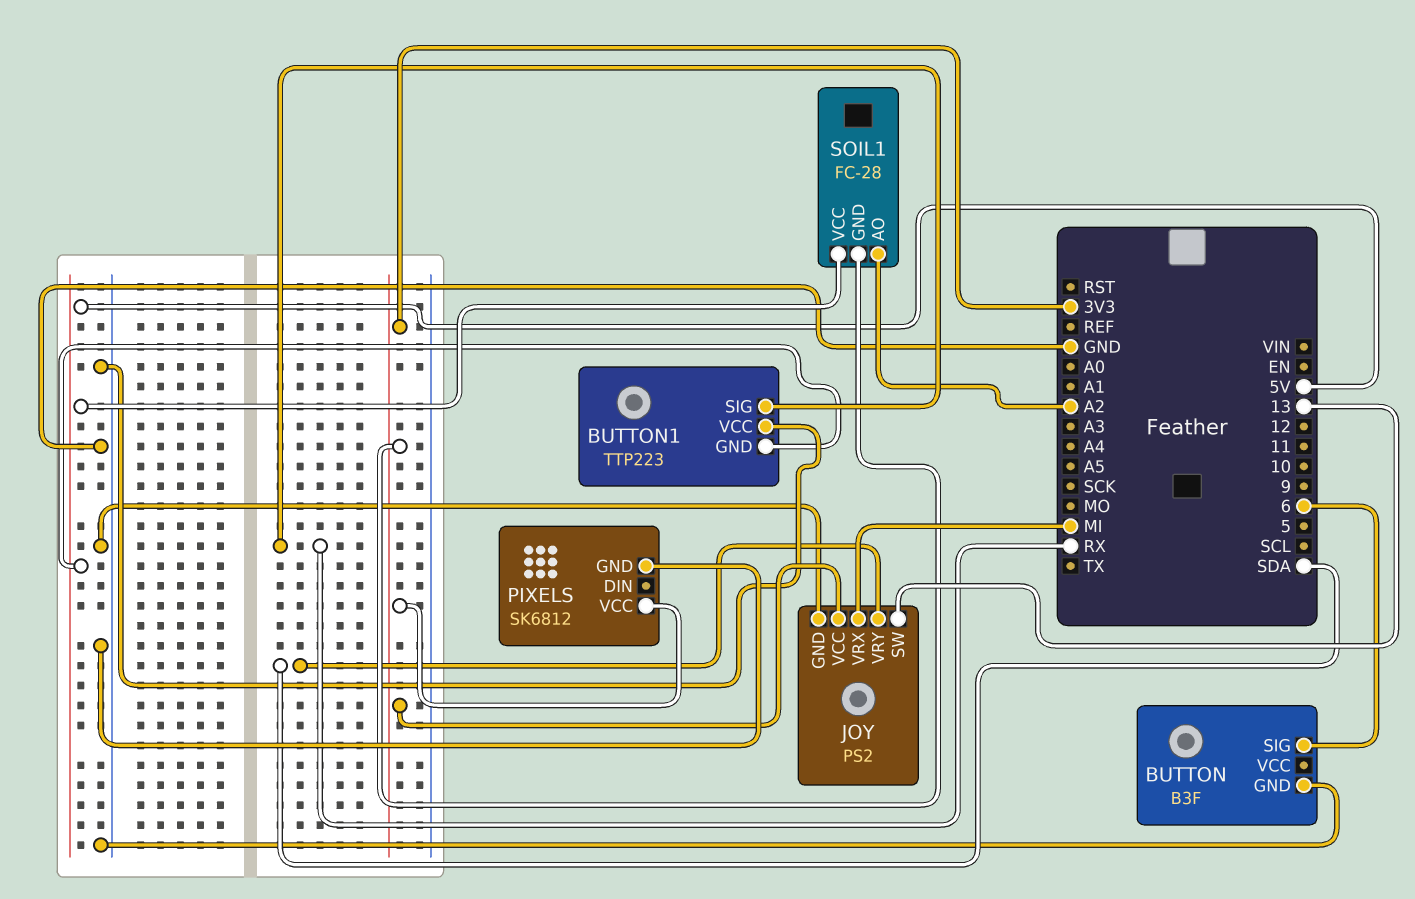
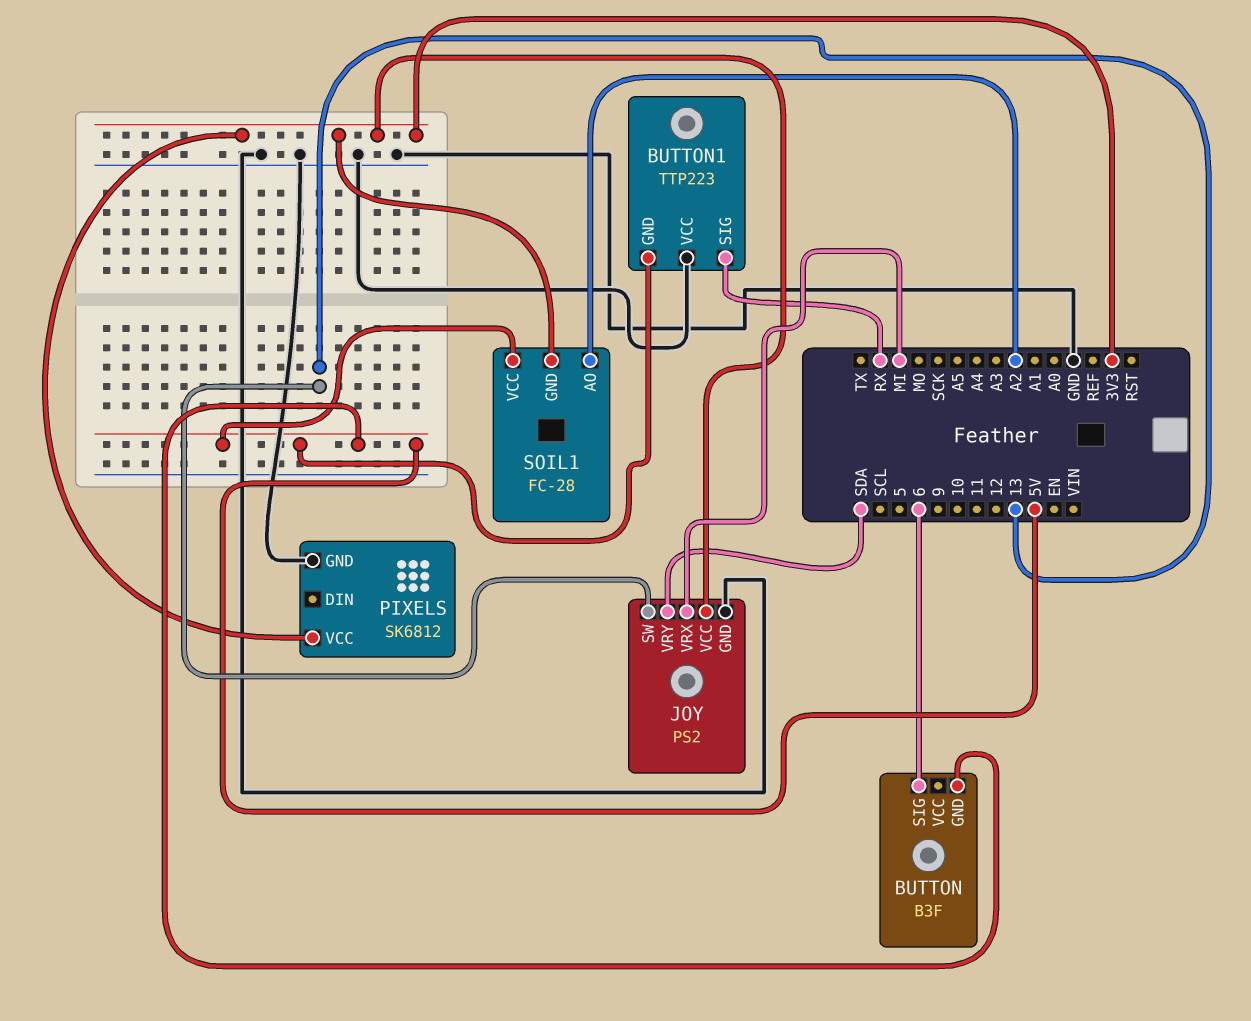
BUTTON pin GND: GND -> 5V

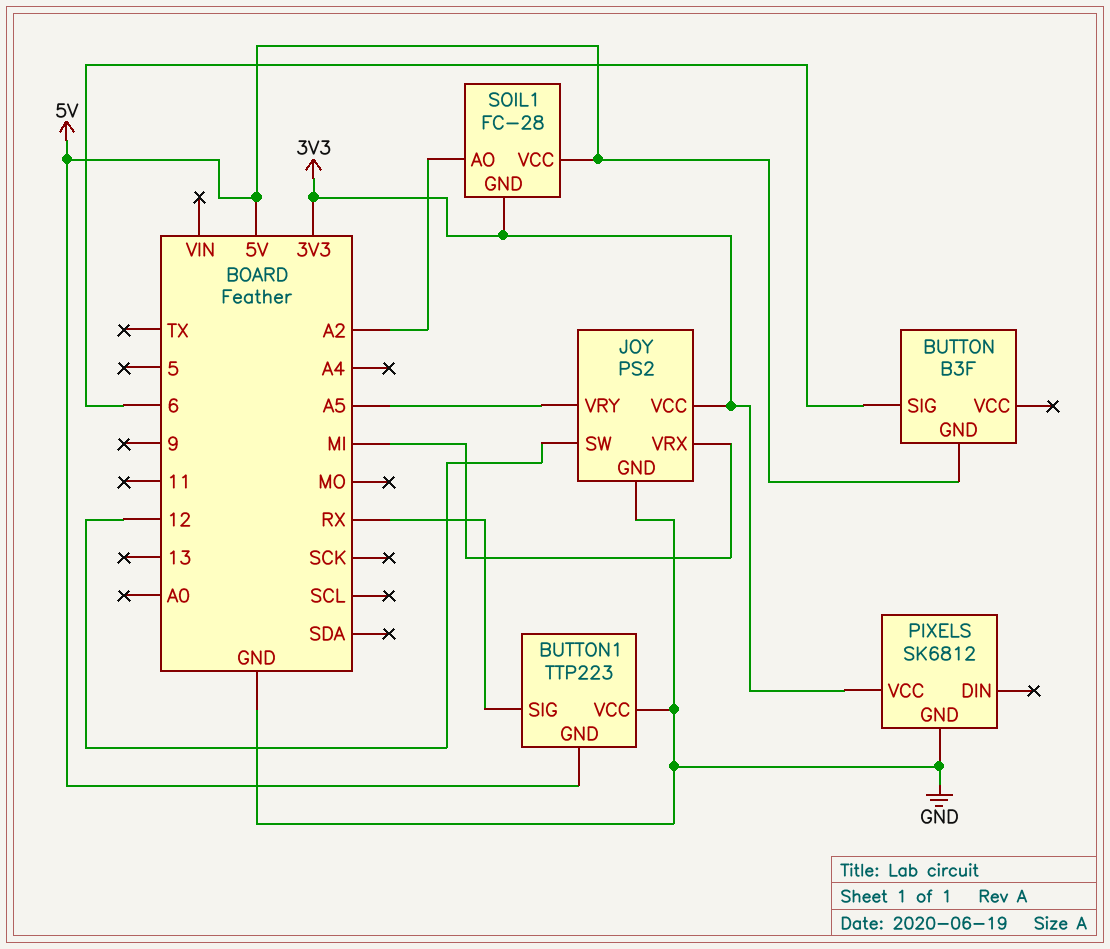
JOY pin SW: 13 -> 12
JOY pin VRY: SDA -> A5

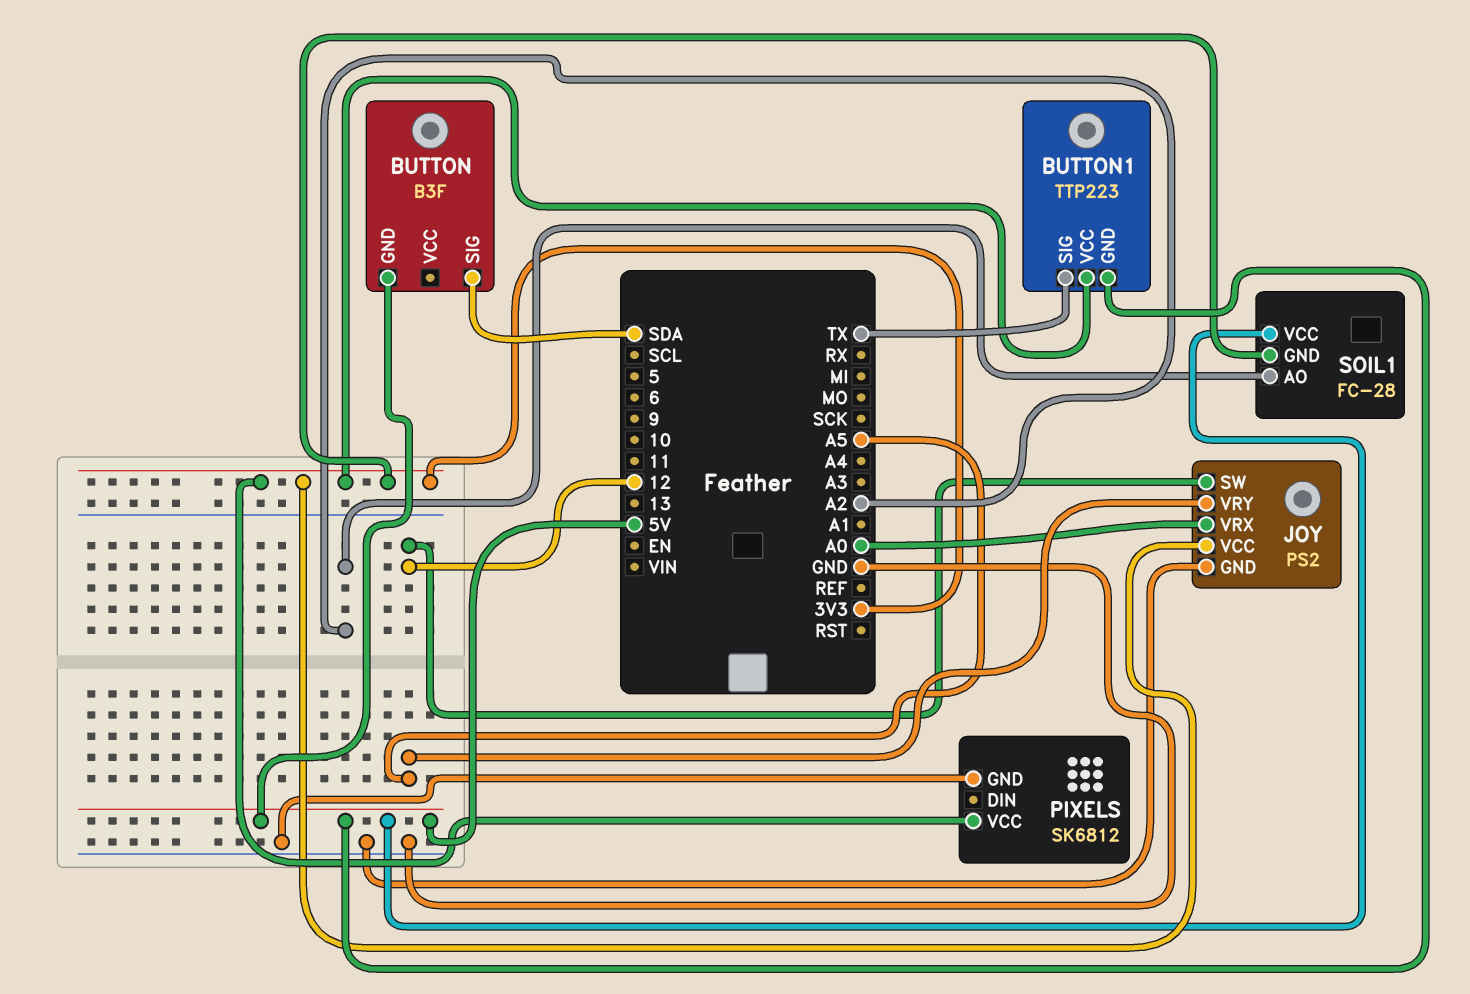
BUTTON pin SIG: 6 -> SDA
BUTTON1 pin SIG: RX -> TX
BUTTON1 pin VCC: GND -> 3V3
JOY pin VRX: MI -> A0

